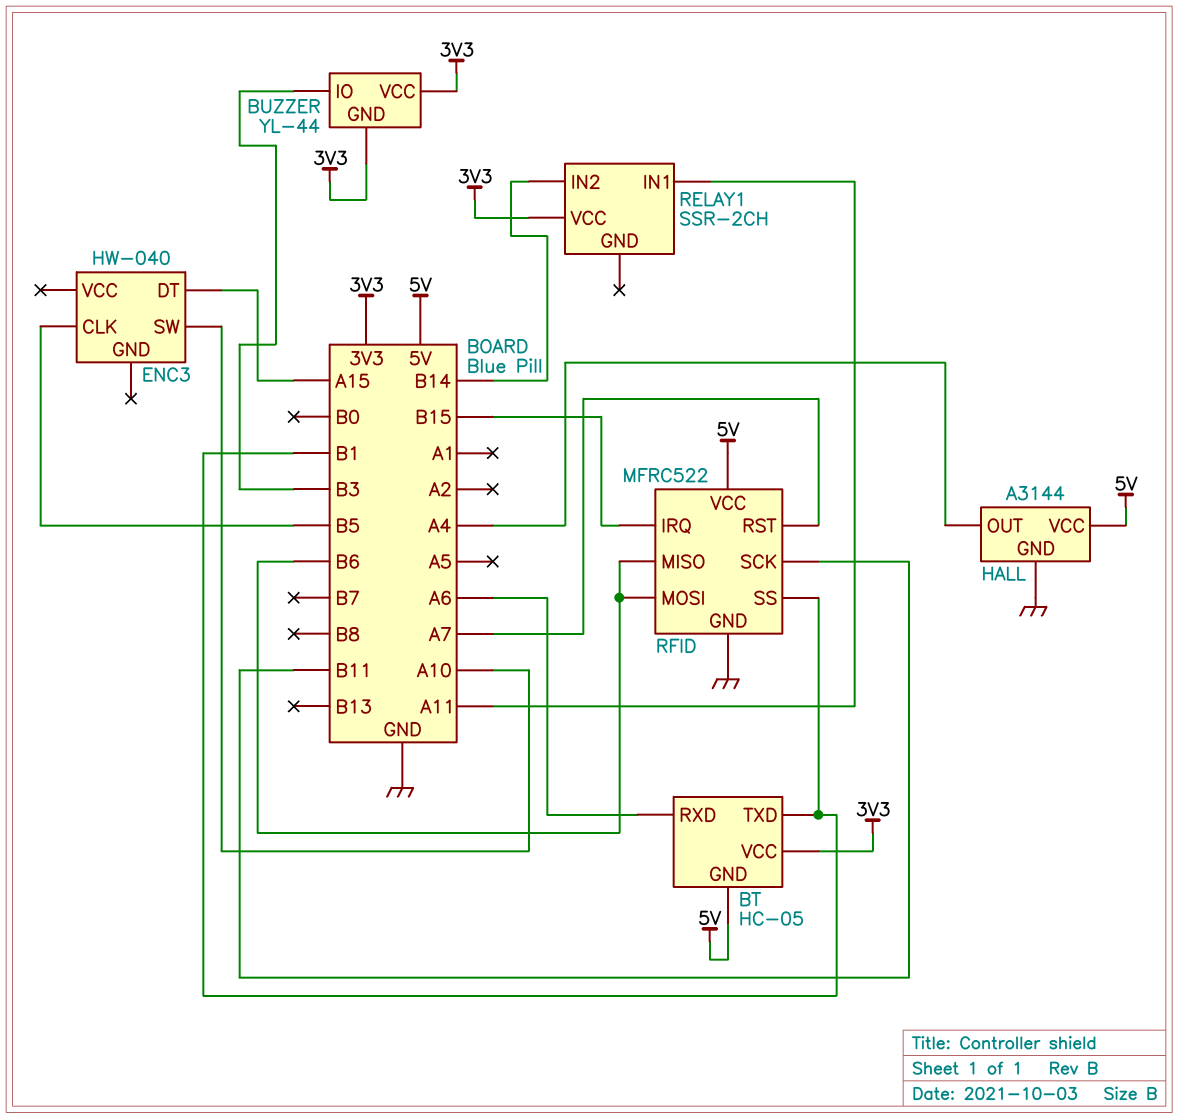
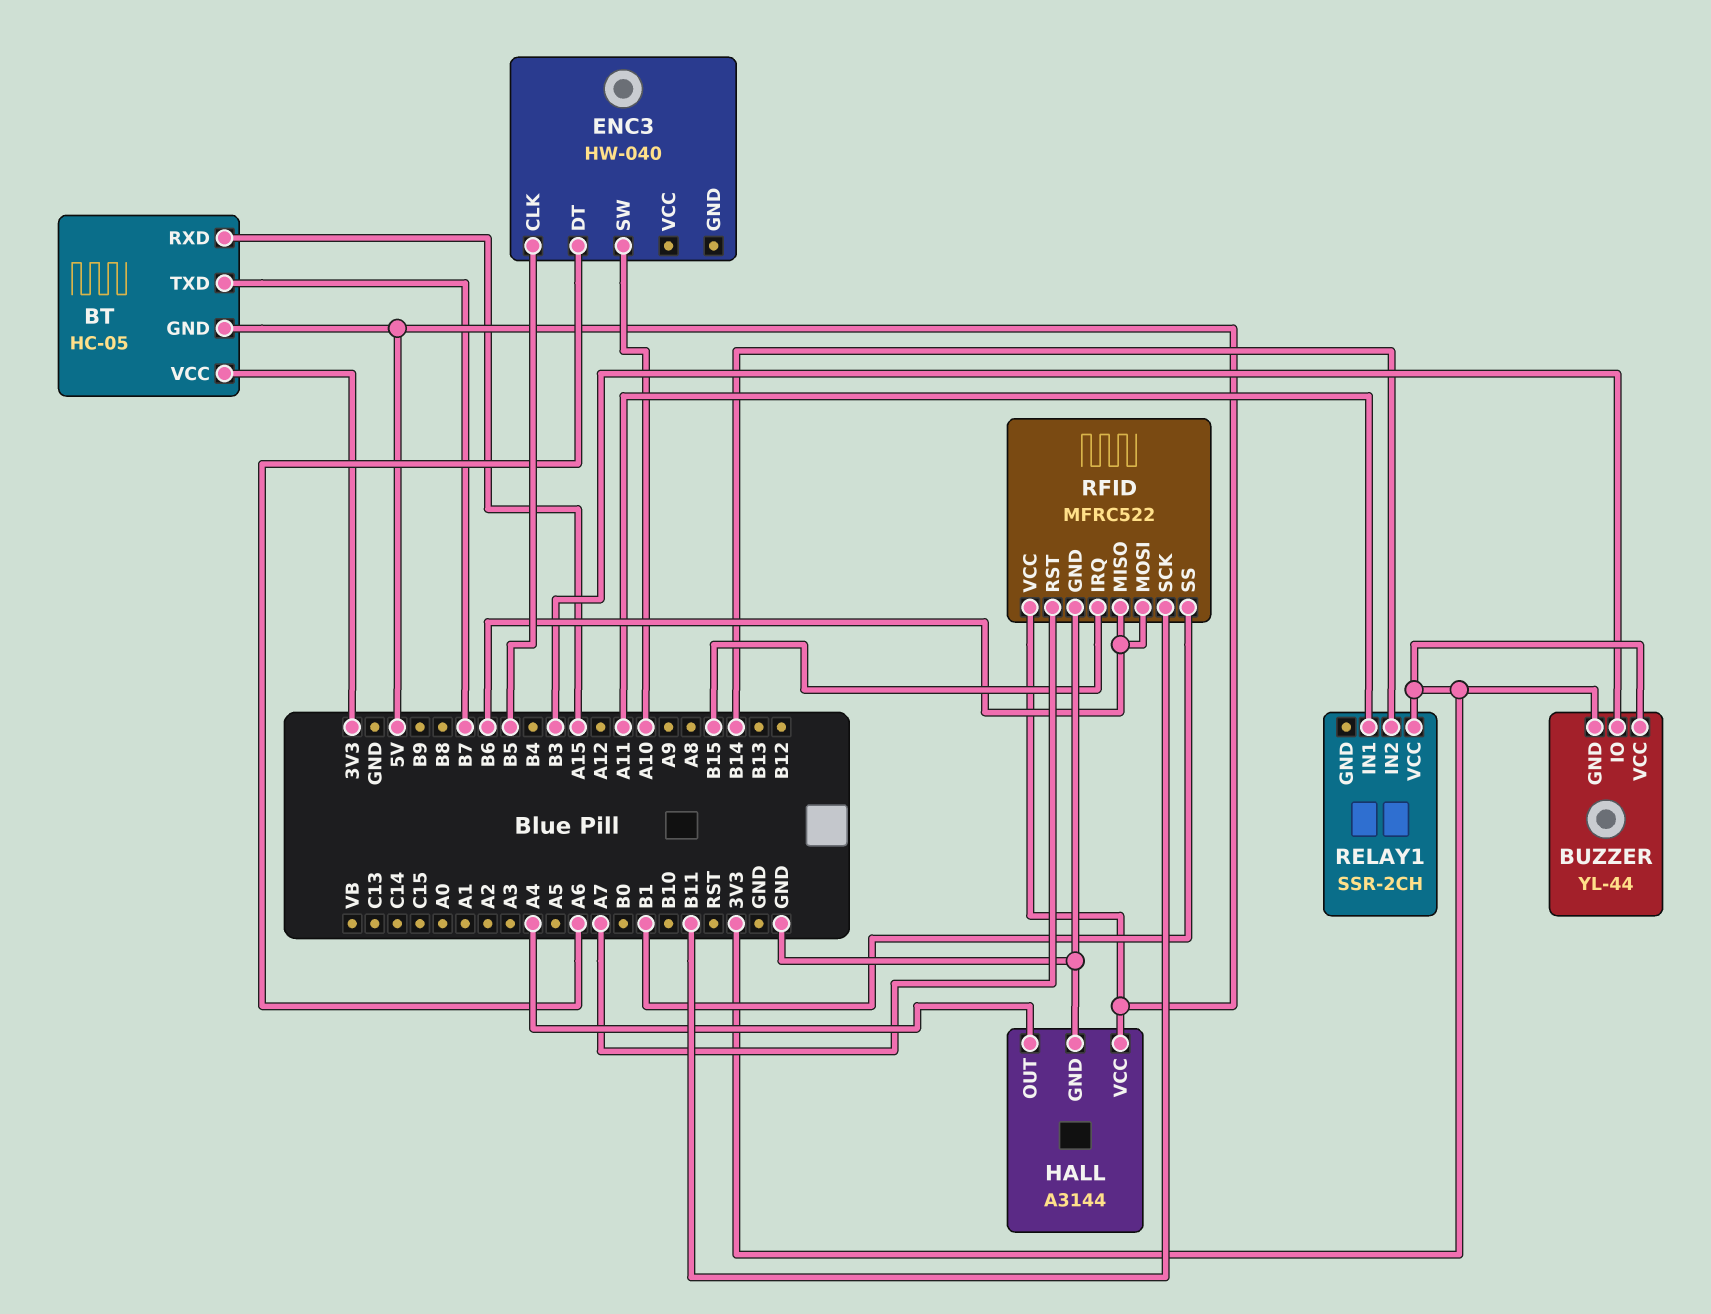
BT pin RXD: A6 -> A15
BT pin TXD: B1 -> B7
ENC3 pin DT: A15 -> A6

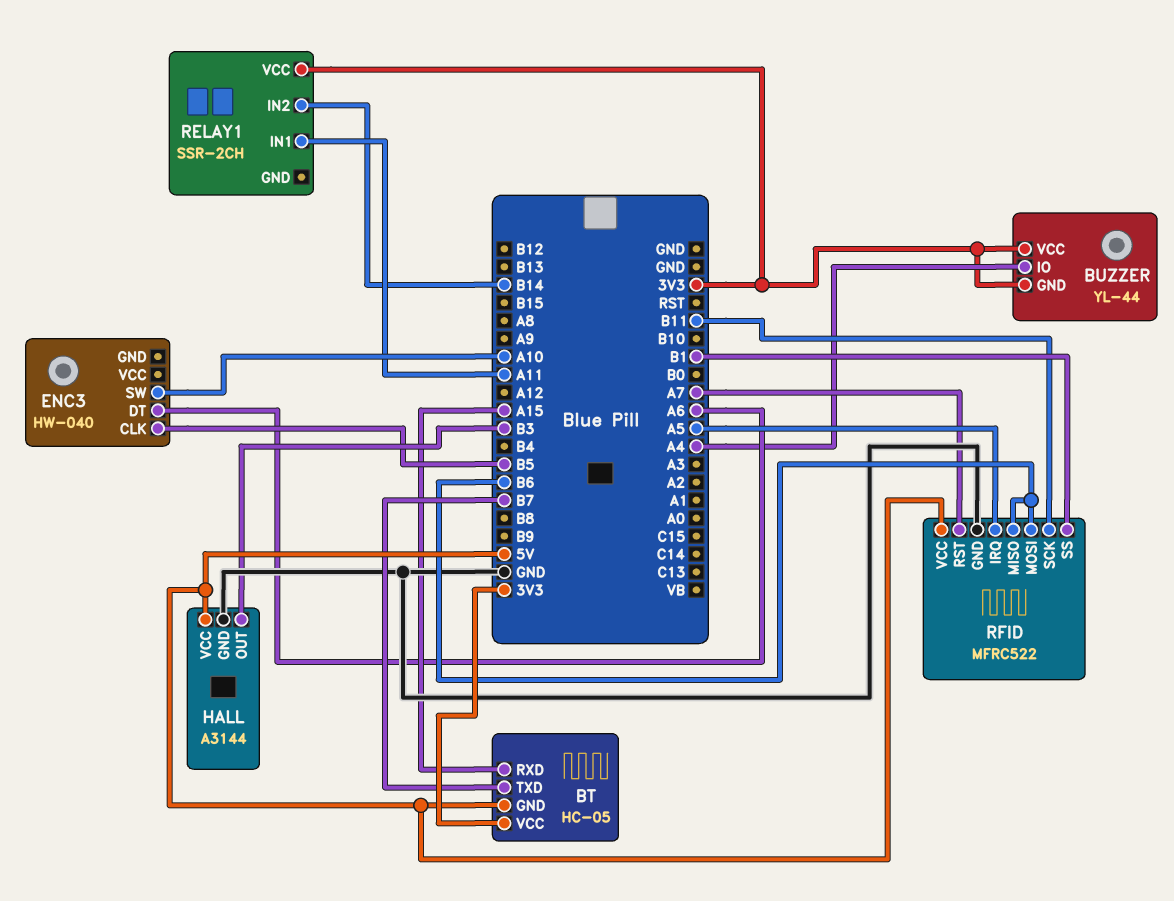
BUZZER pin IO: B3 -> A4
HALL pin OUT: A4 -> B3
RFID pin IRQ: B15 -> A5

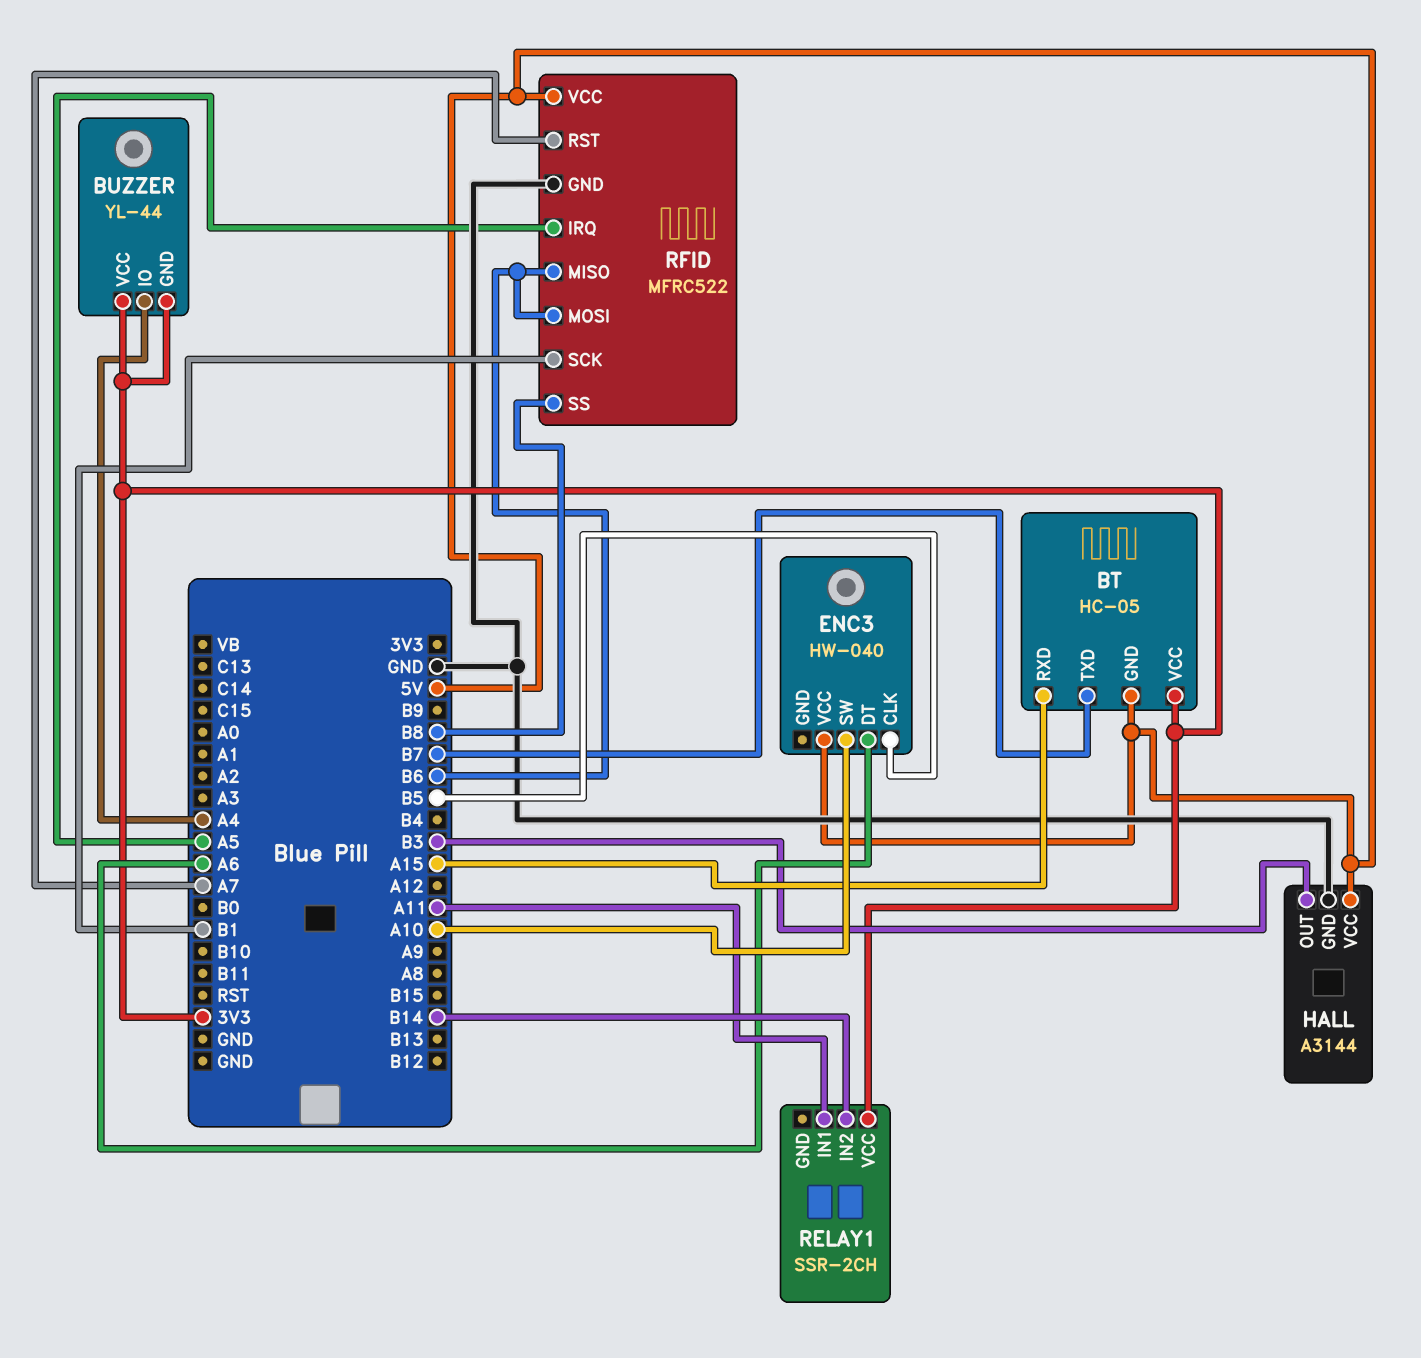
ENC3 pin VCC: none -> 5V
RFID pin SCK: B11 -> B1
RFID pin SS: B1 -> B8

